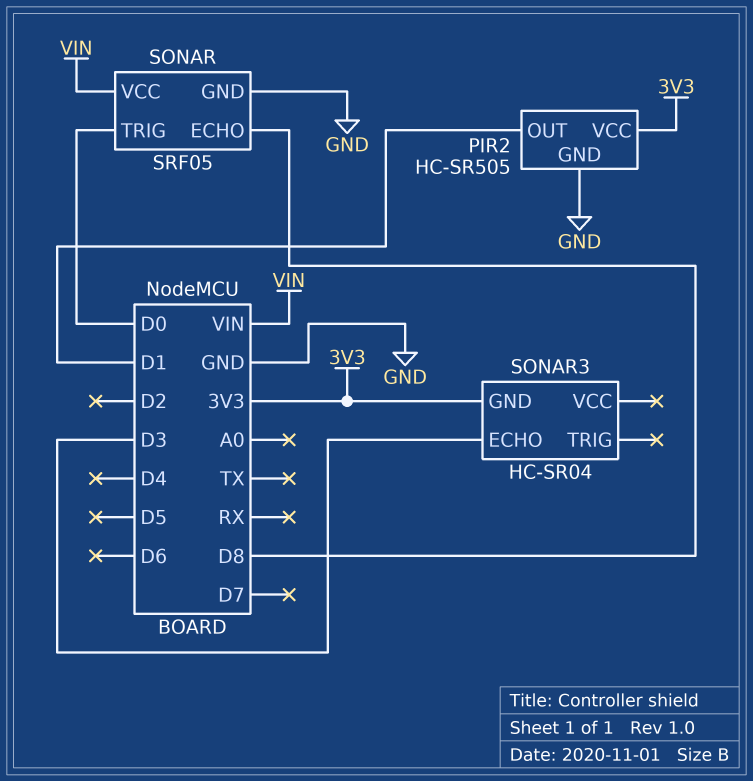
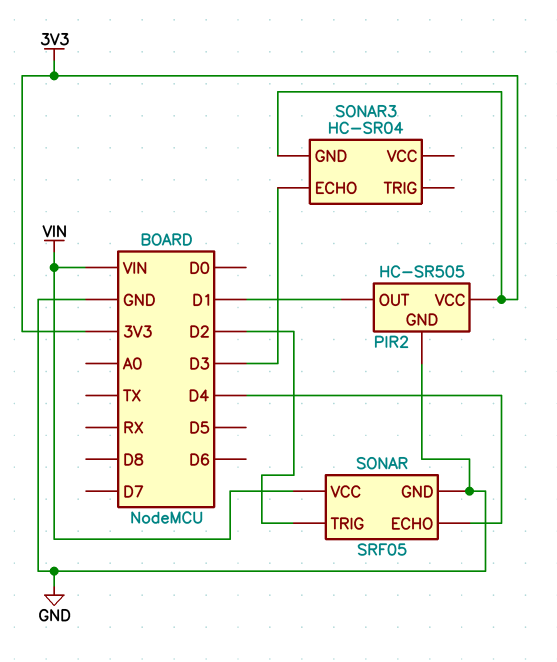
SONAR pin ECHO: D8 -> D4
SONAR pin TRIG: D0 -> D2

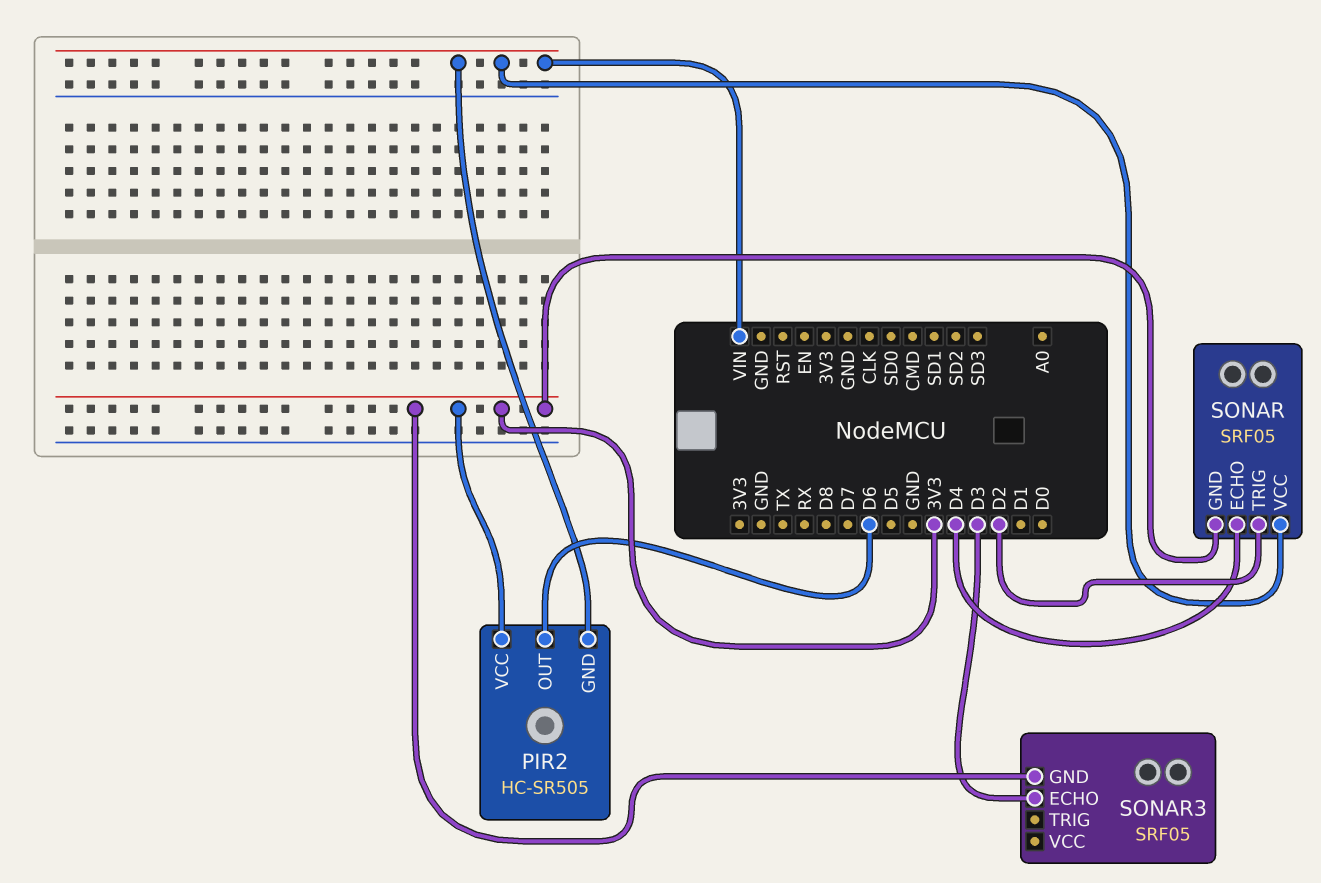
PIR2 pin GND: GND -> VIN
PIR2 pin OUT: D1 -> D6
SONAR pin GND: GND -> 3V3
SONAR3: HC-SR04 -> SRF05

